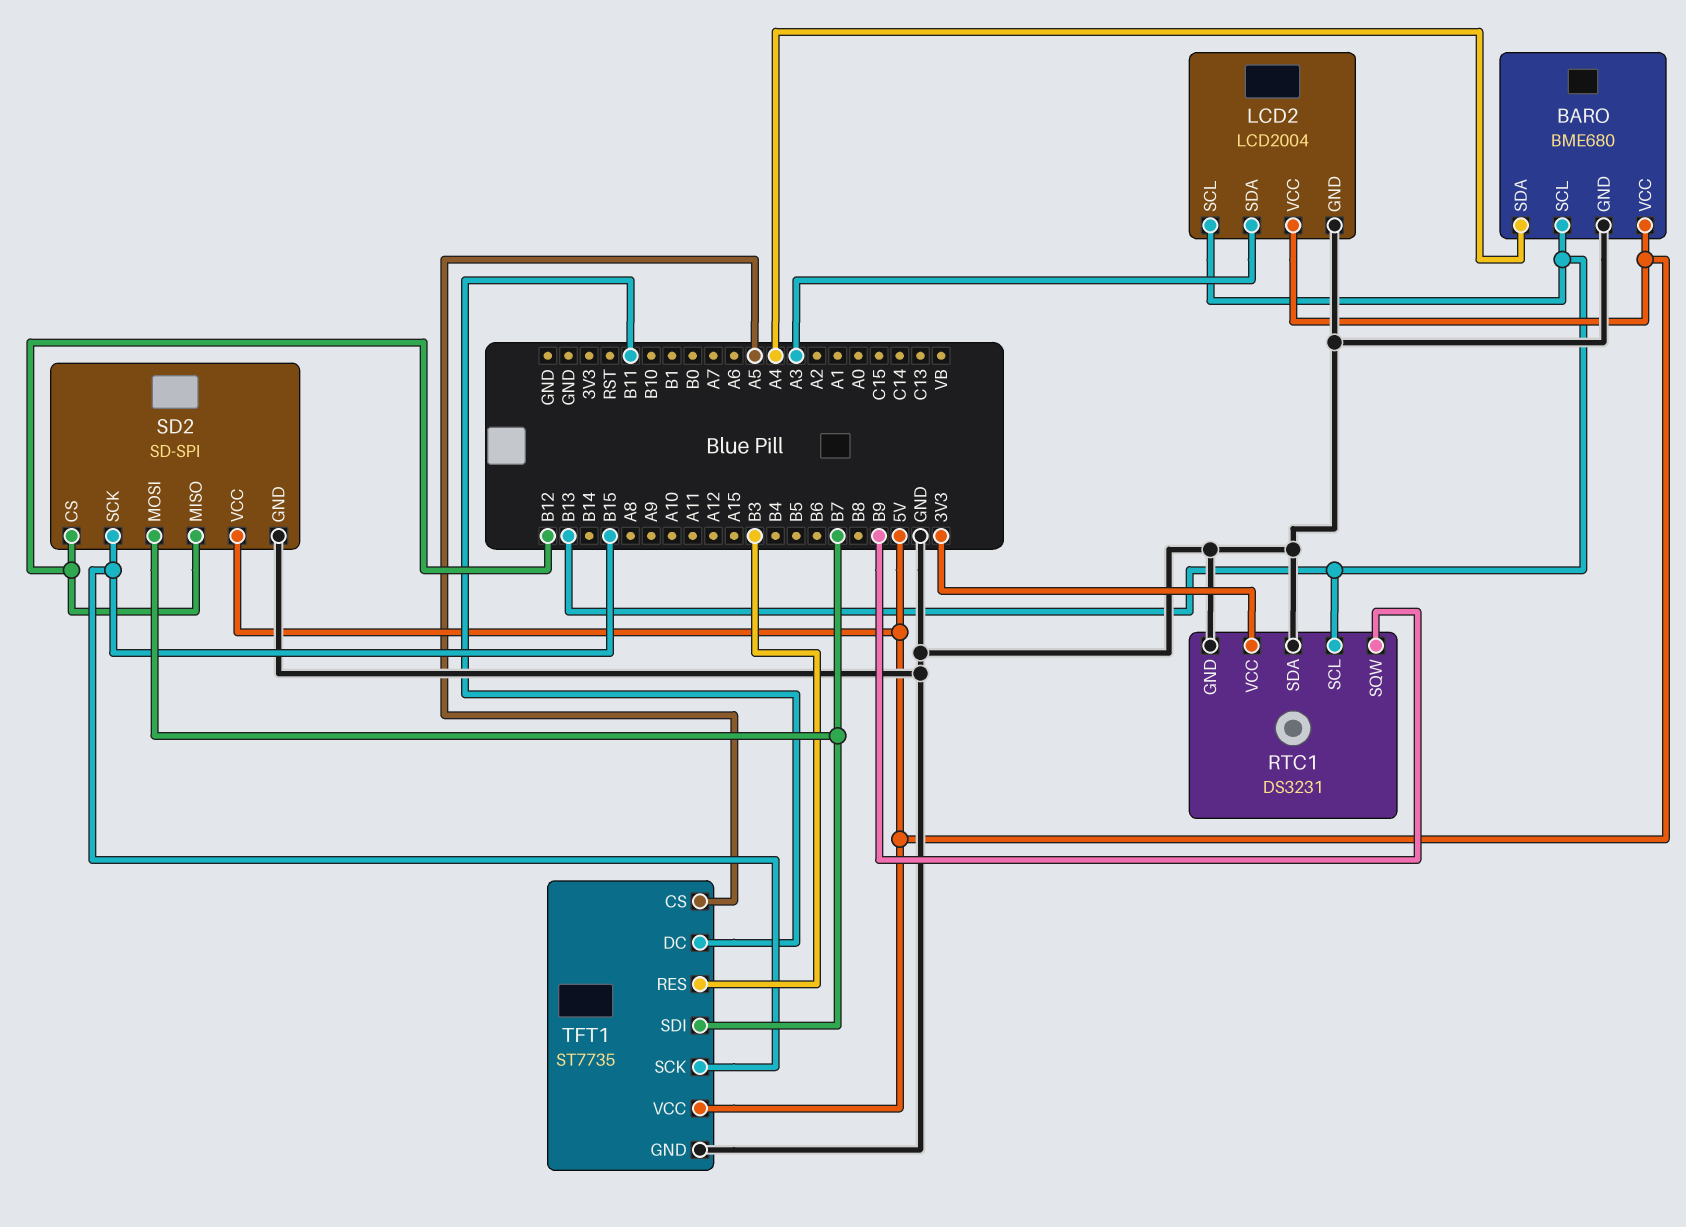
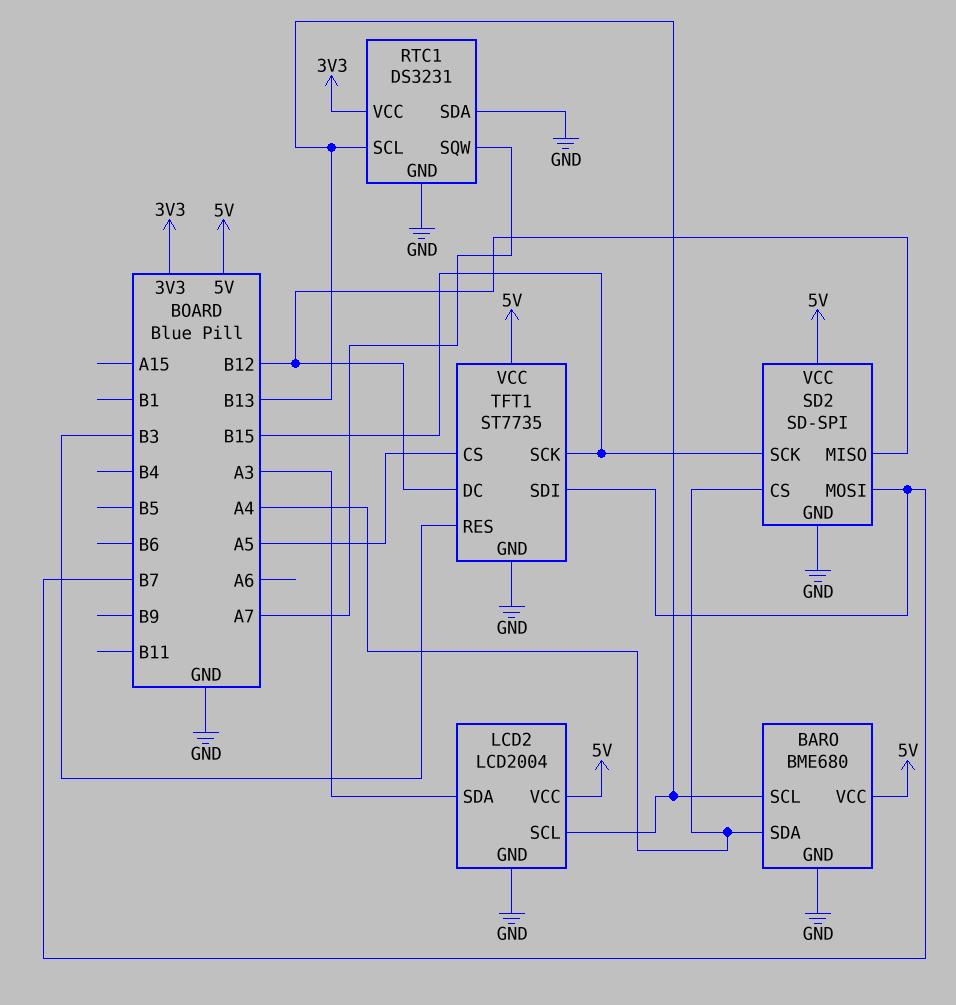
RTC1 pin SQW: B9 -> A7
SD2 pin CS: B12 -> A4
TFT1 pin DC: B11 -> B12

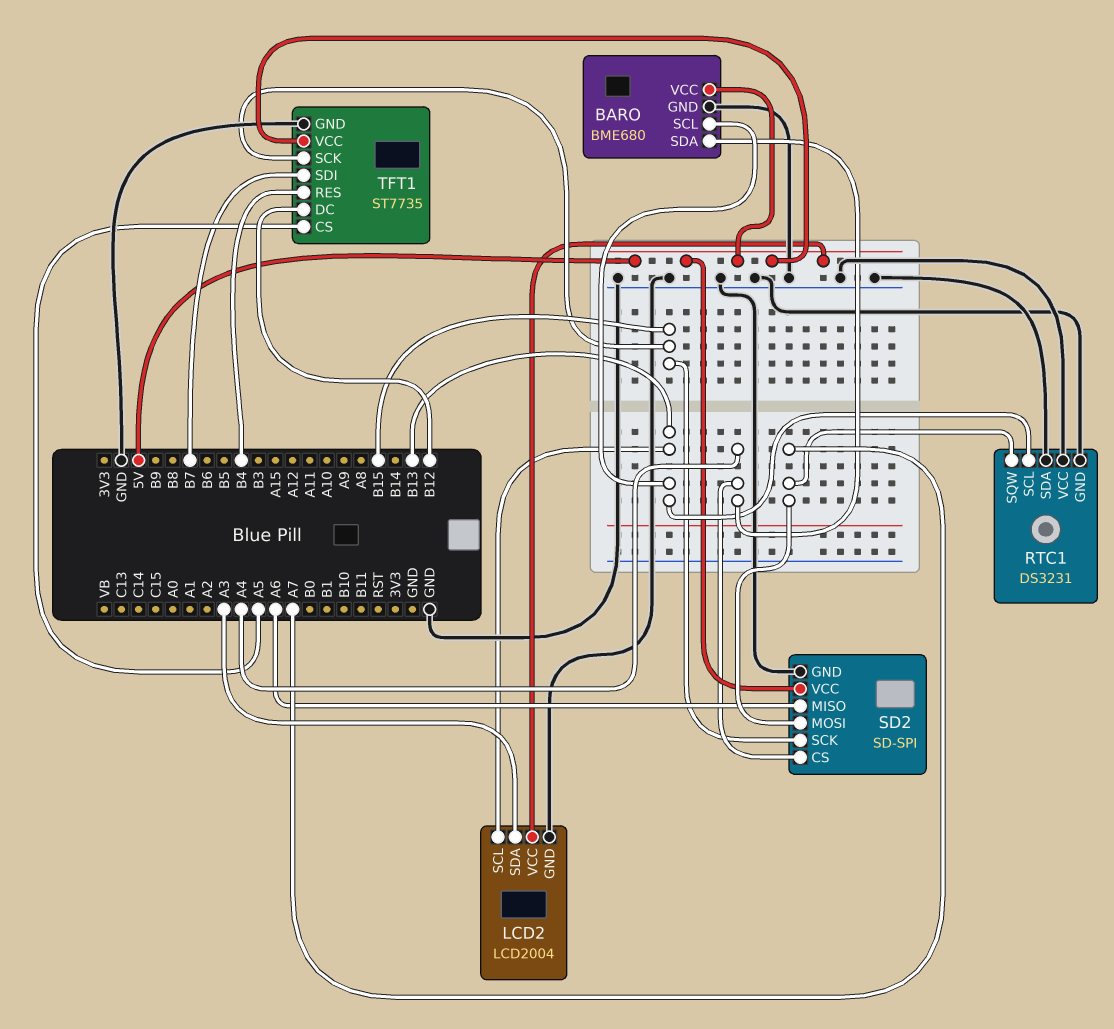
RTC1 pin VCC: 3V3 -> GND
SD2 pin MISO: B12 -> A6
SD2 pin MOSI: B7 -> A7
TFT1 pin RES: B3 -> B4

